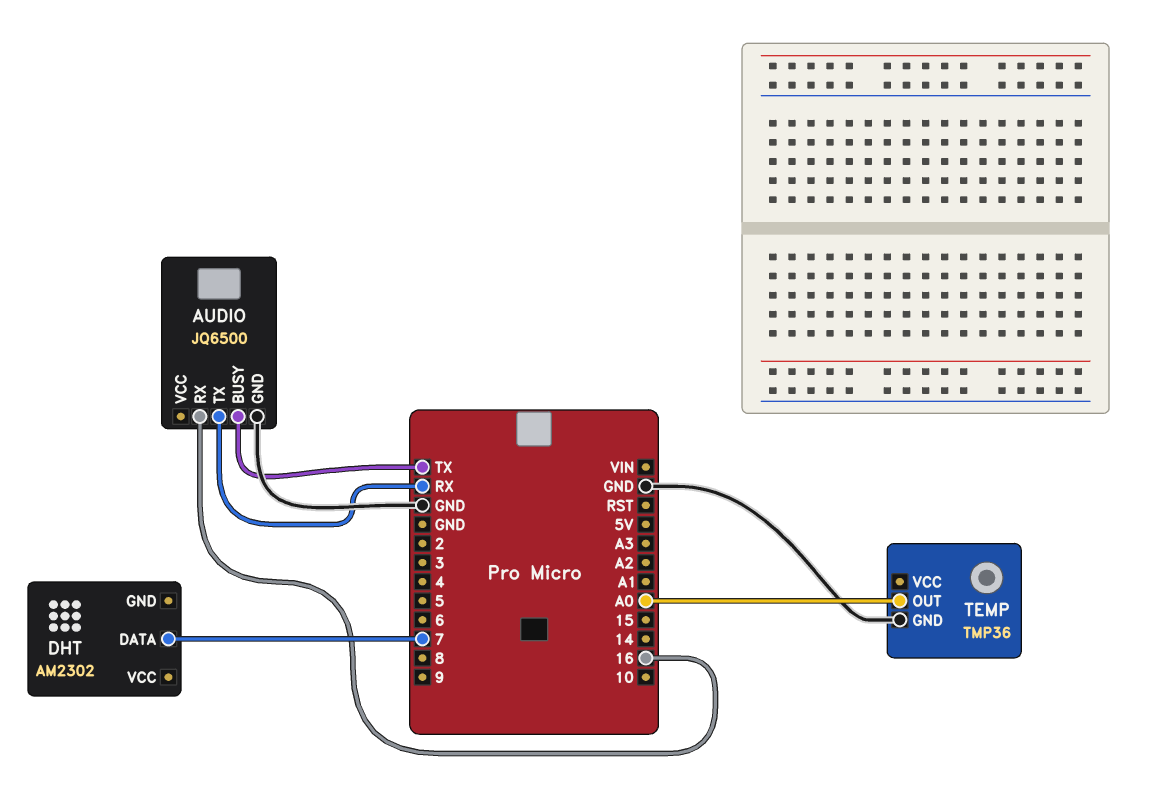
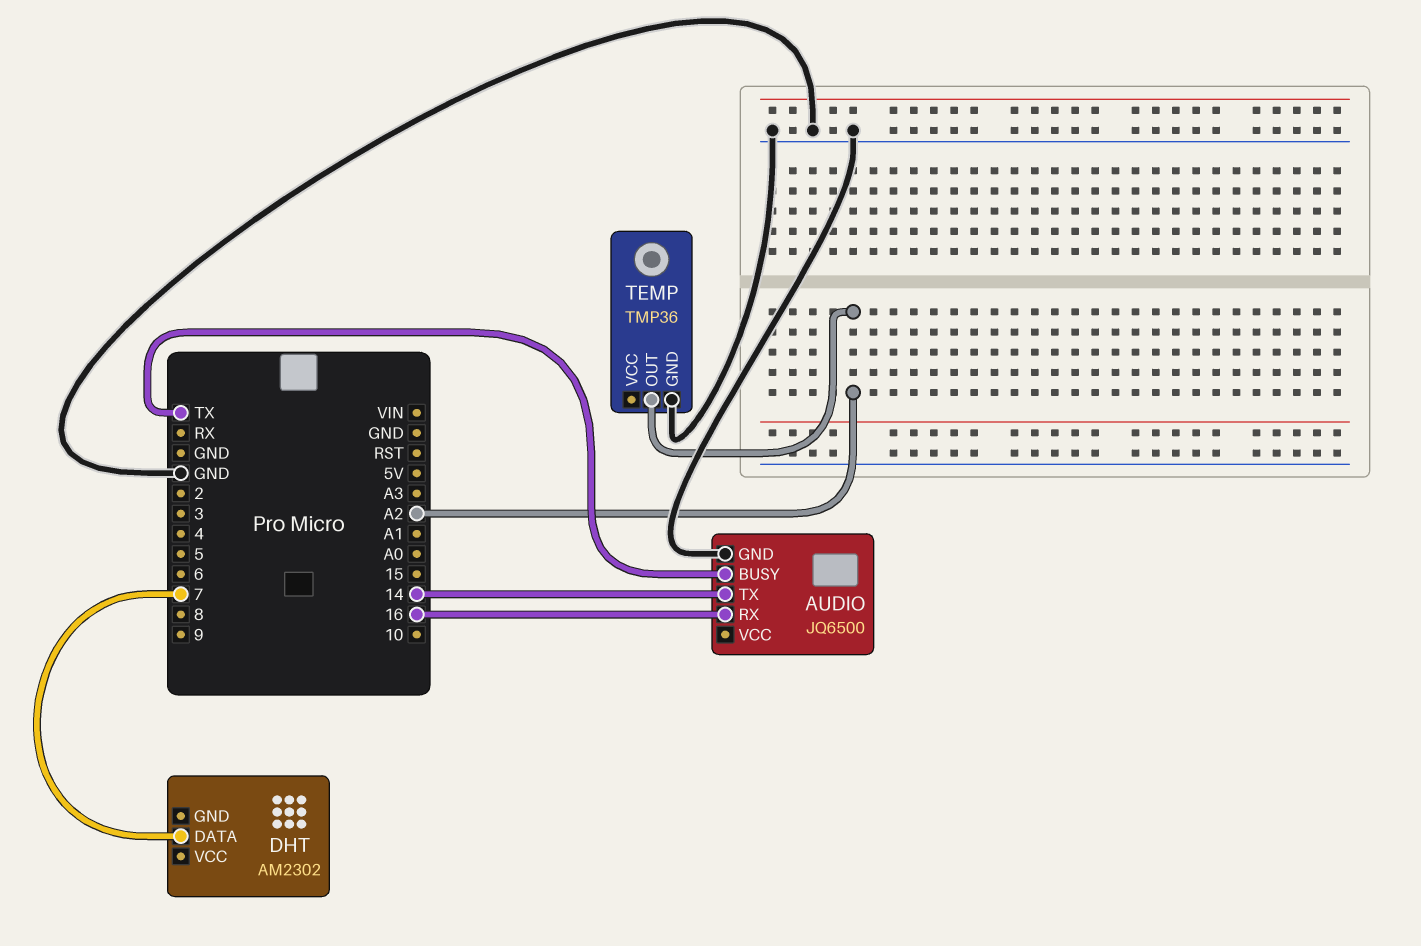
AUDIO pin TX: RX -> 14
TEMP pin OUT: A0 -> A2

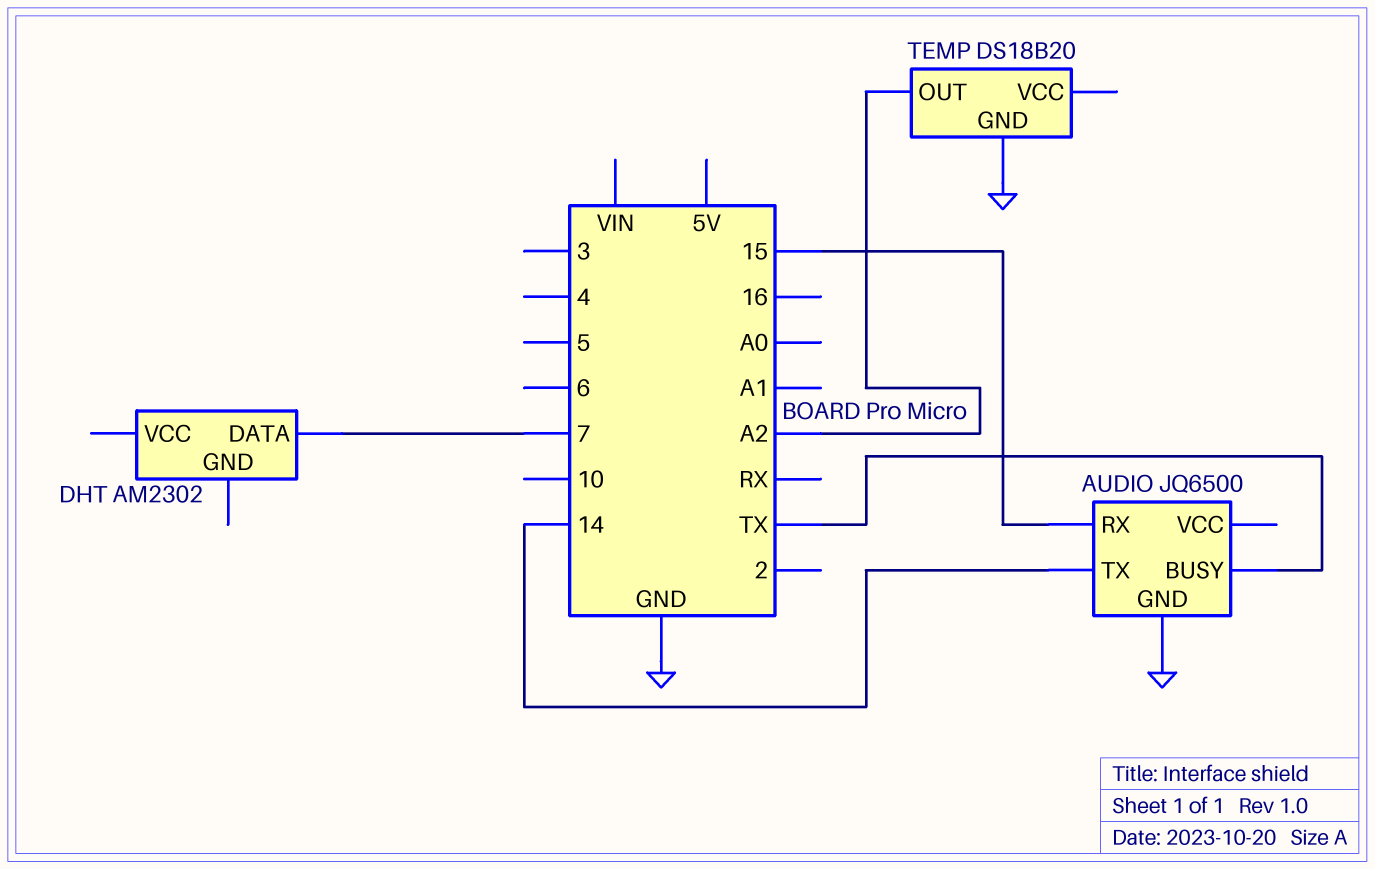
AUDIO pin RX: 16 -> 15
TEMP: TMP36 -> DS18B20

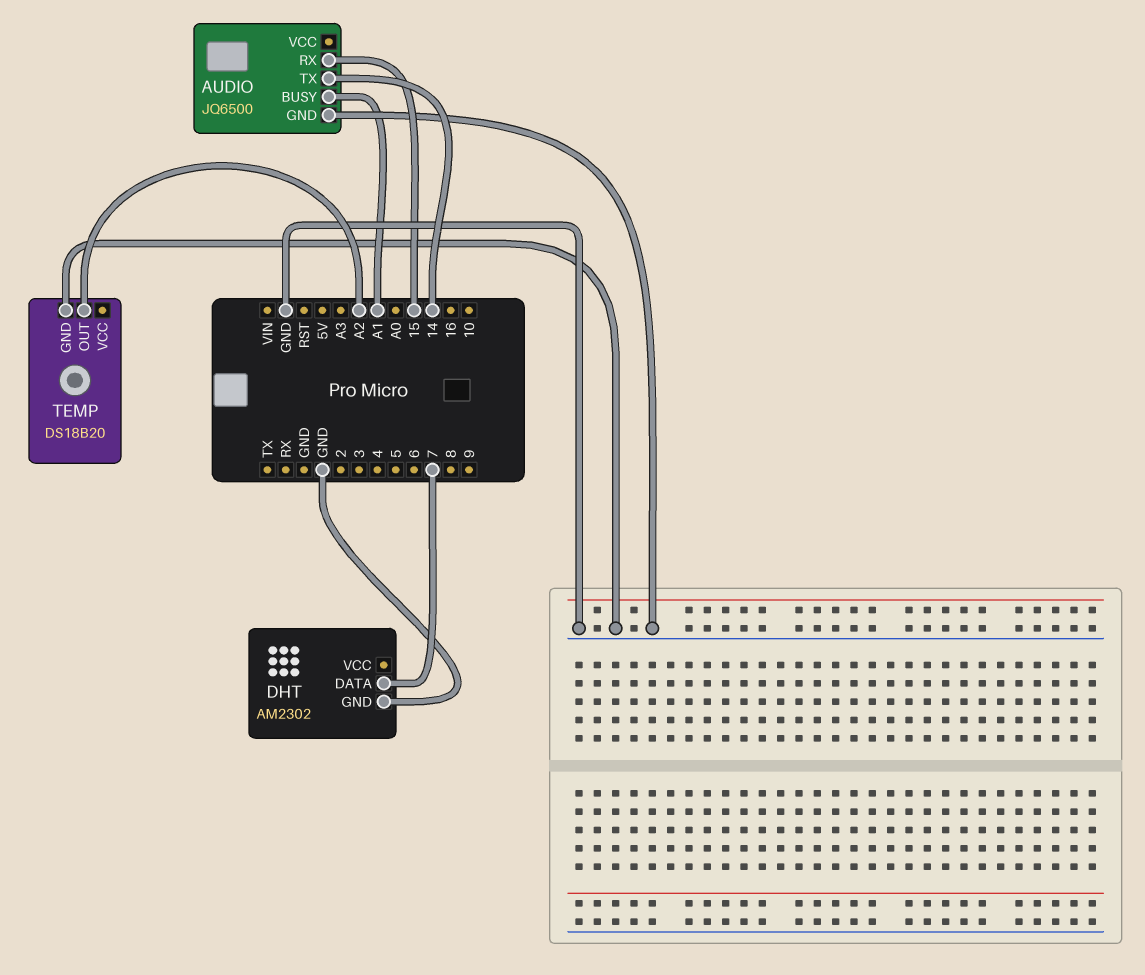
AUDIO pin BUSY: TX -> A1
DHT pin GND: none -> GND

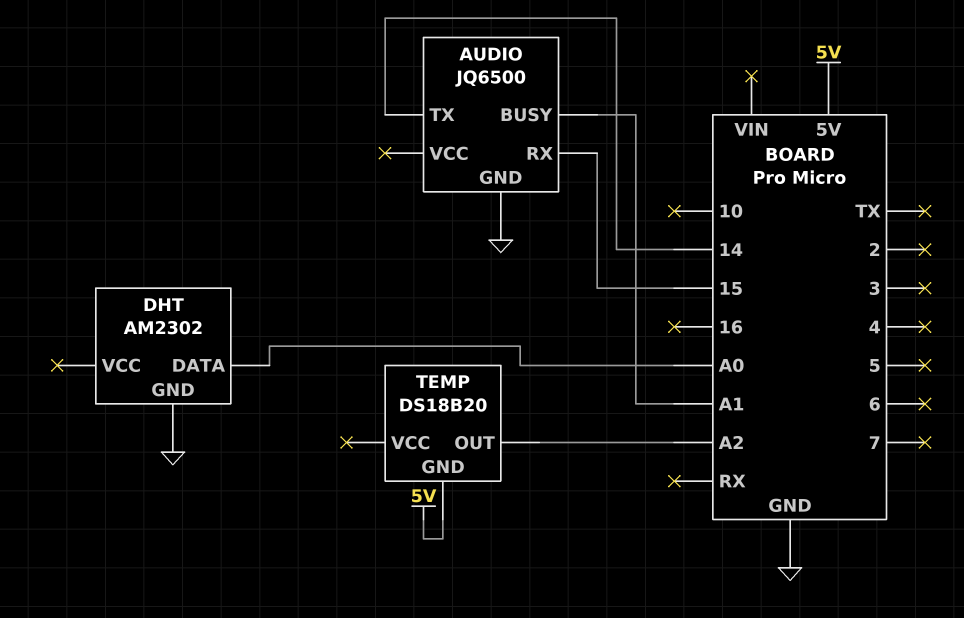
DHT pin DATA: 7 -> A0
TEMP pin GND: GND -> 5V

